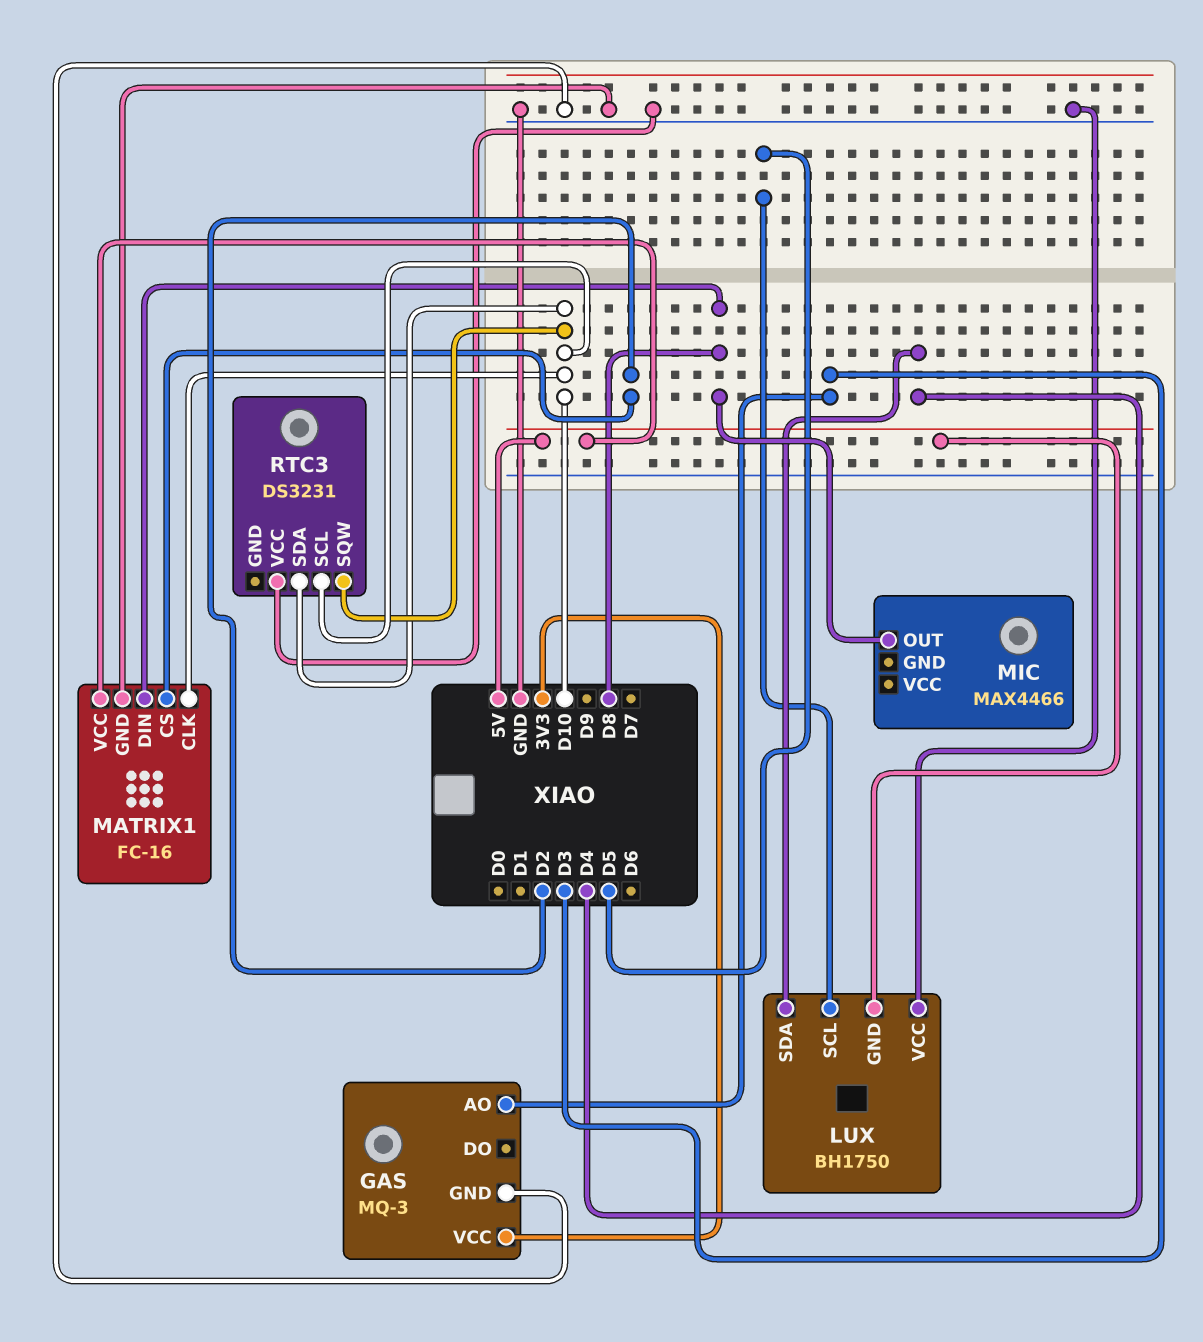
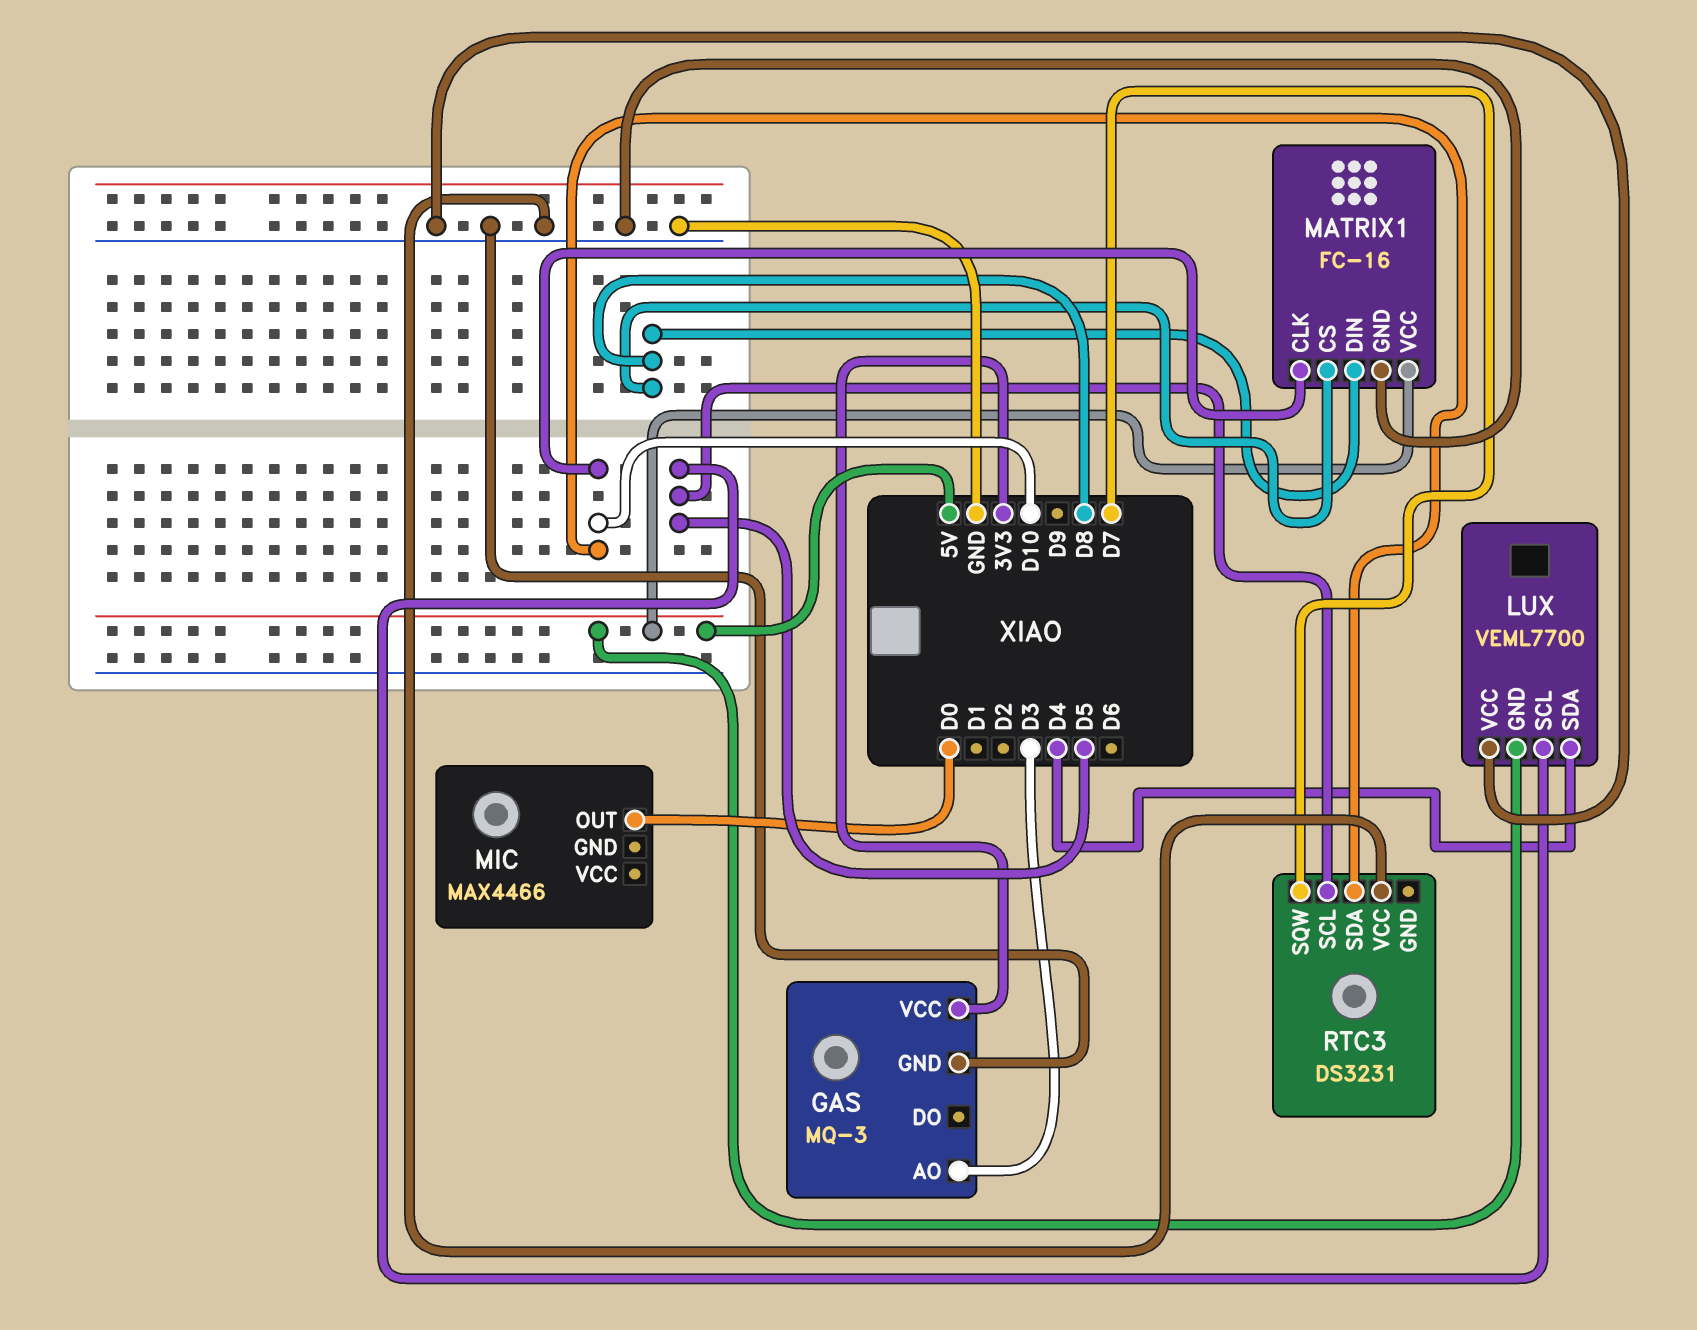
LUX: BH1750 -> VEML7700
MATRIX1 pin CS: D2 -> D8
MIC pin OUT: D8 -> D0
RTC3 pin SCL: D10 -> D5
RTC3 pin SQW: D10 -> D7

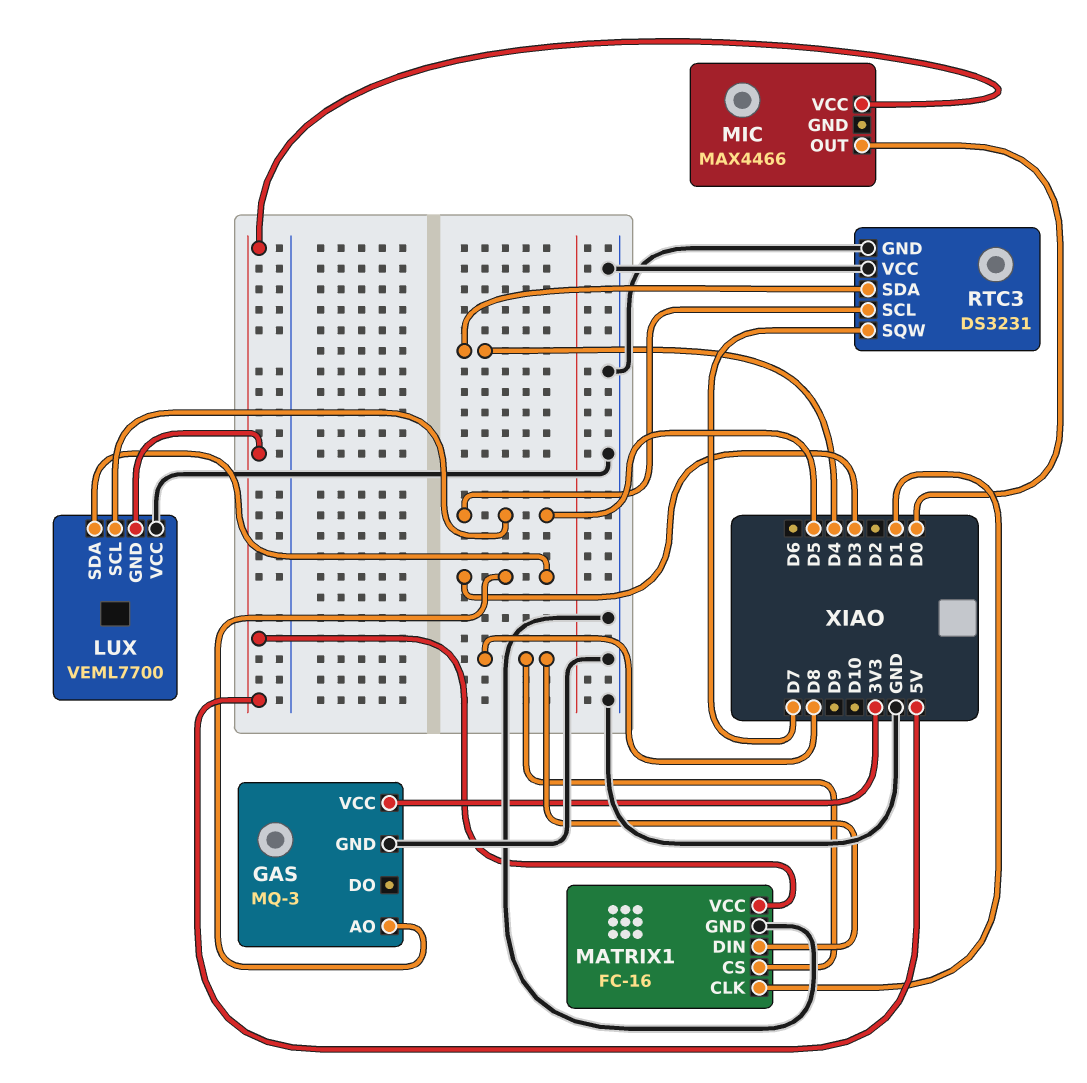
LUX pin SDA: D4 -> D3
MATRIX1 pin CLK: D10 -> D1
MIC pin VCC: none -> 5V
RTC3 pin GND: none -> GND
RTC3 pin SDA: D10 -> D4

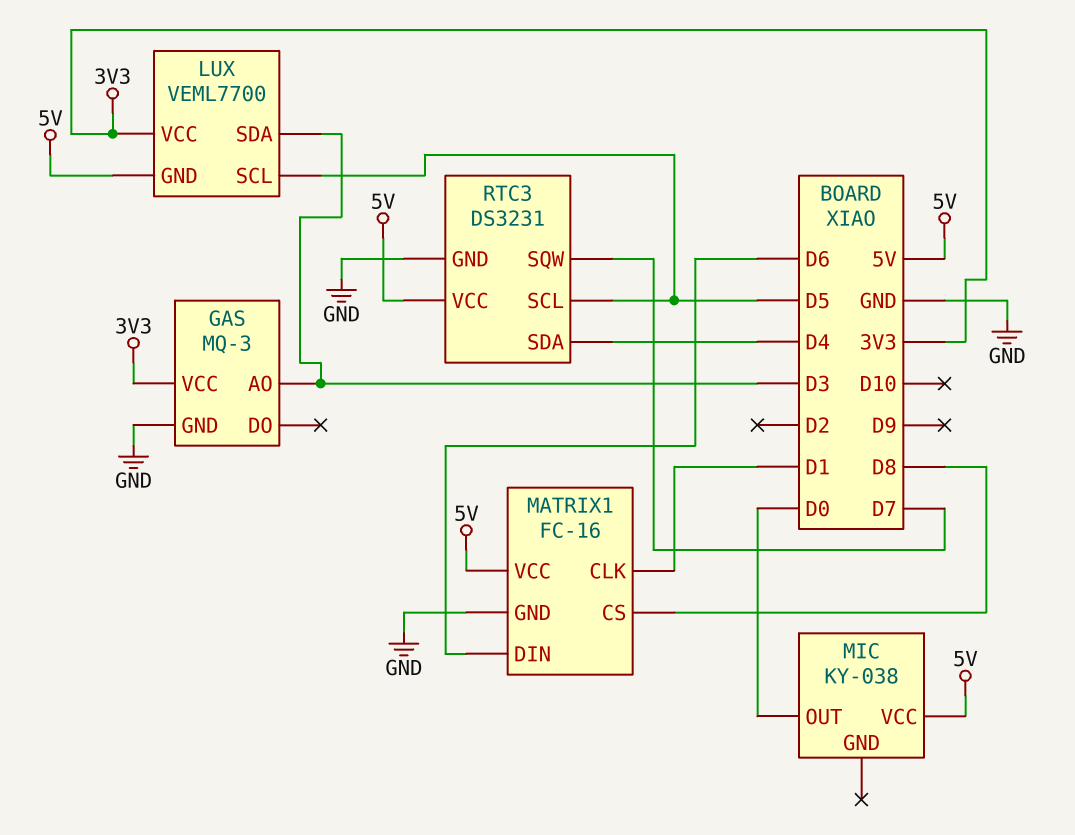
LUX pin VCC: GND -> 3V3
MATRIX1 pin DIN: D8 -> D6
MIC: MAX4466 -> KY-038
RTC3 pin VCC: GND -> 5V

